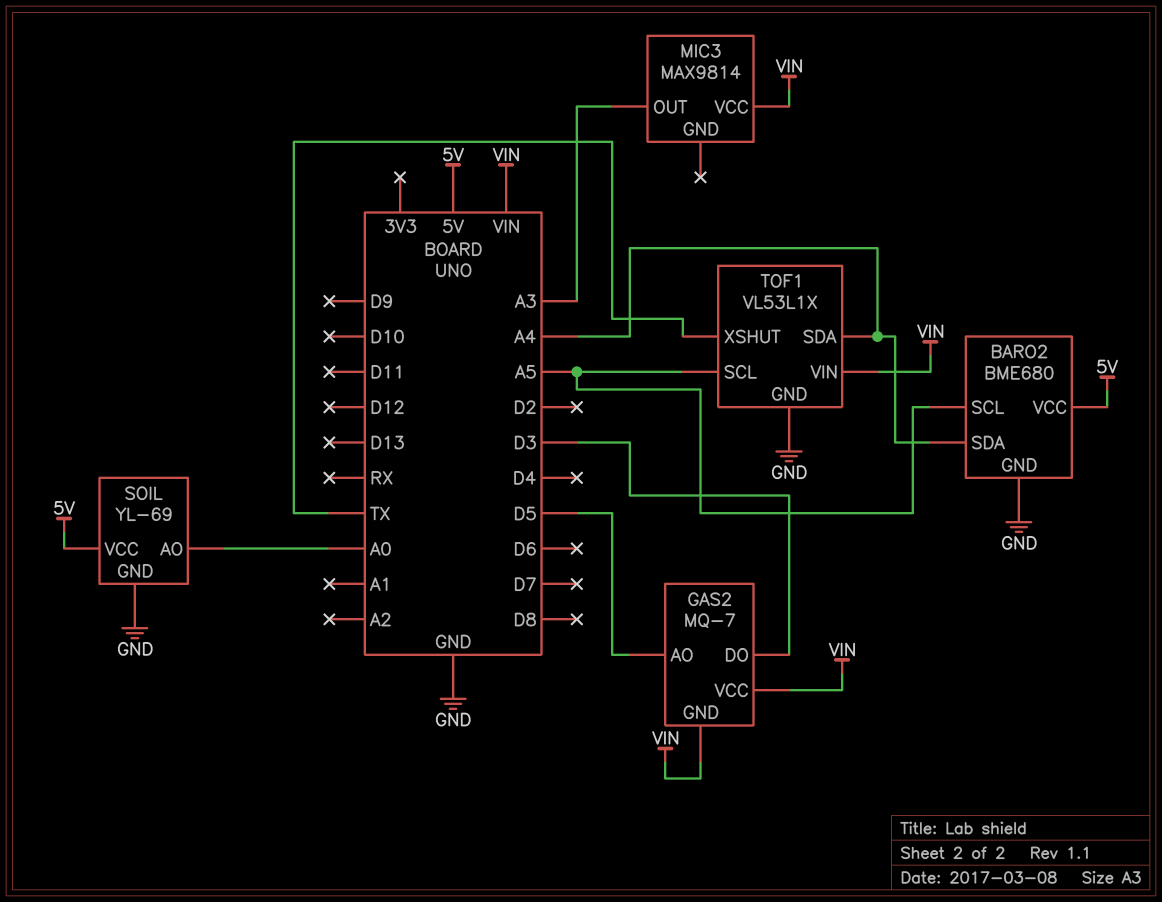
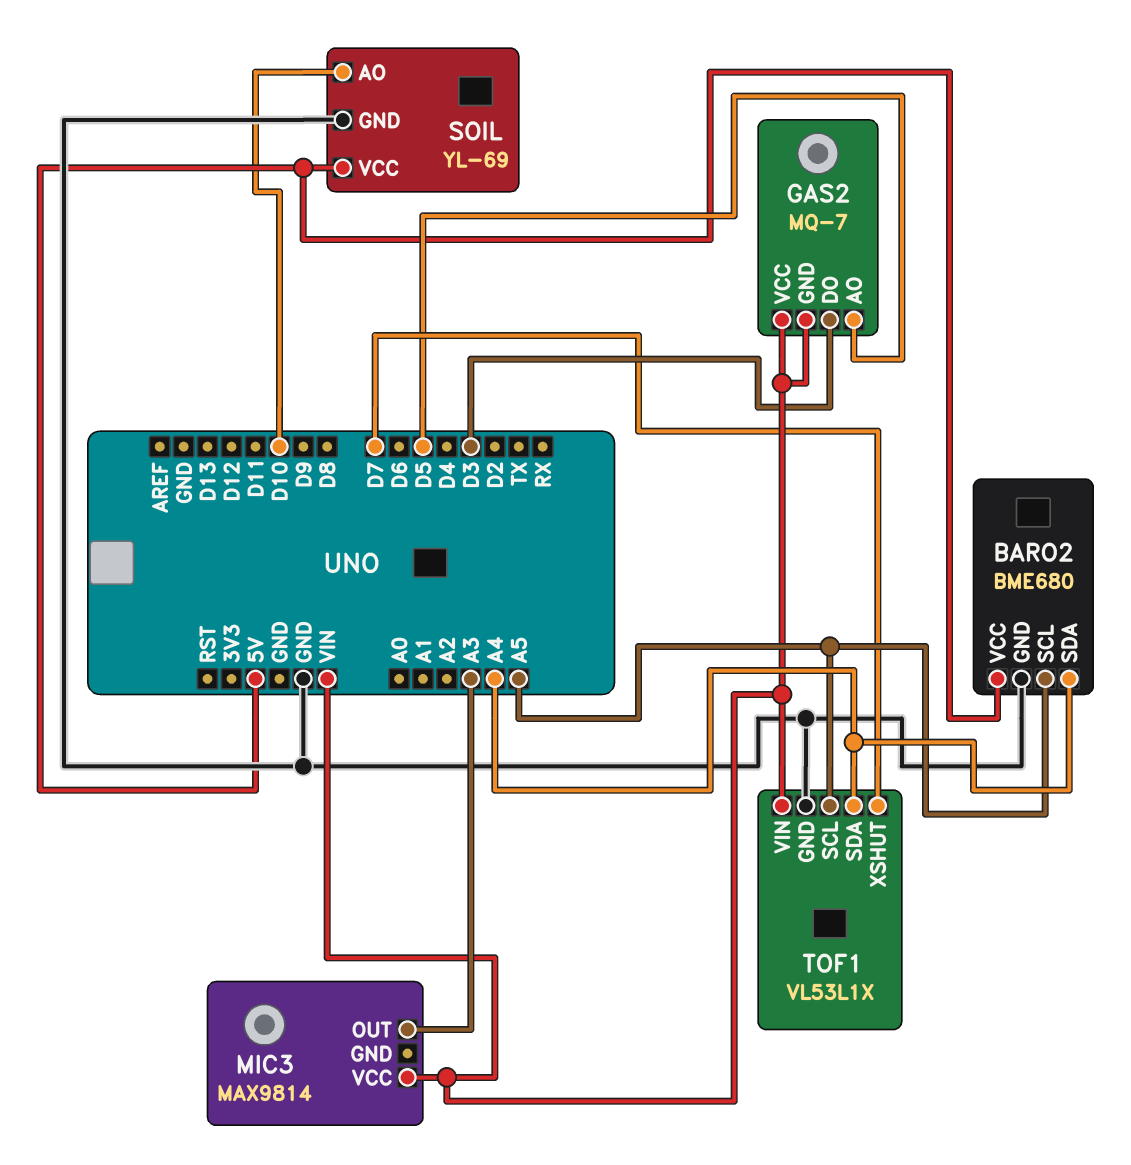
SOIL pin AO: A0 -> D10
TOF1 pin XSHUT: TX -> D7

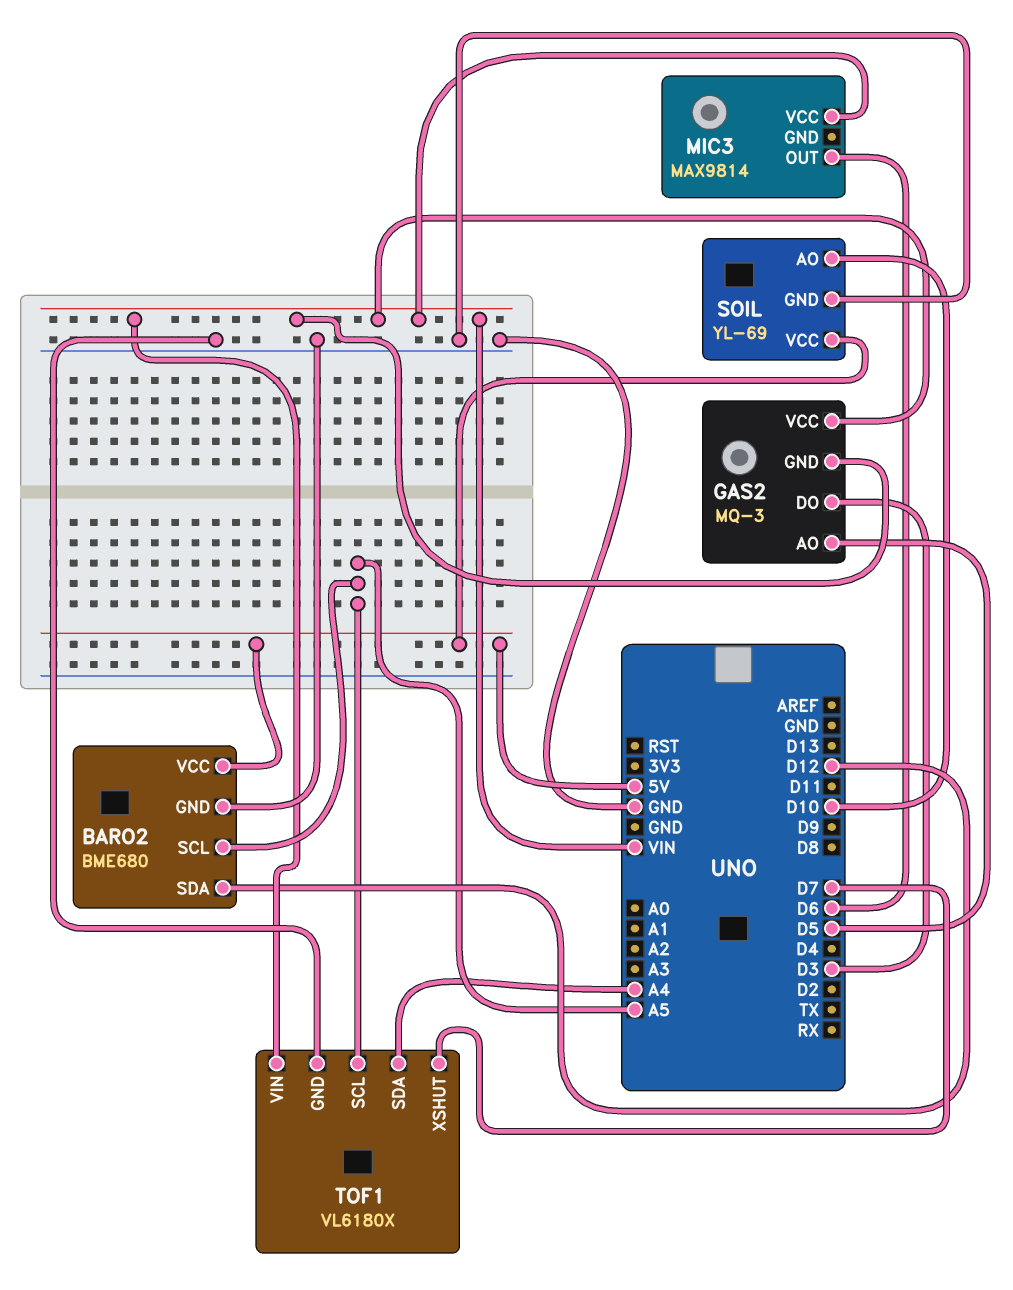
BARO2 pin SDA: A4 -> D12
GAS2: MQ-7 -> MQ-3
MIC3 pin OUT: A3 -> D6
TOF1: VL53L1X -> VL6180X

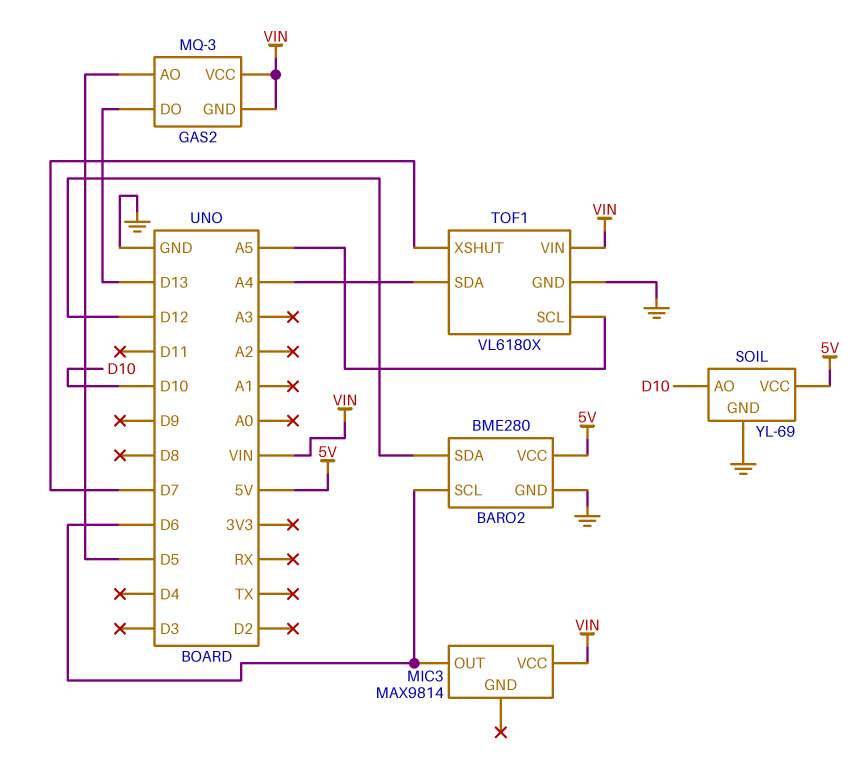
BARO2: BME680 -> BME280
BARO2 pin SCL: A5 -> D6
GAS2 pin DO: D3 -> D13

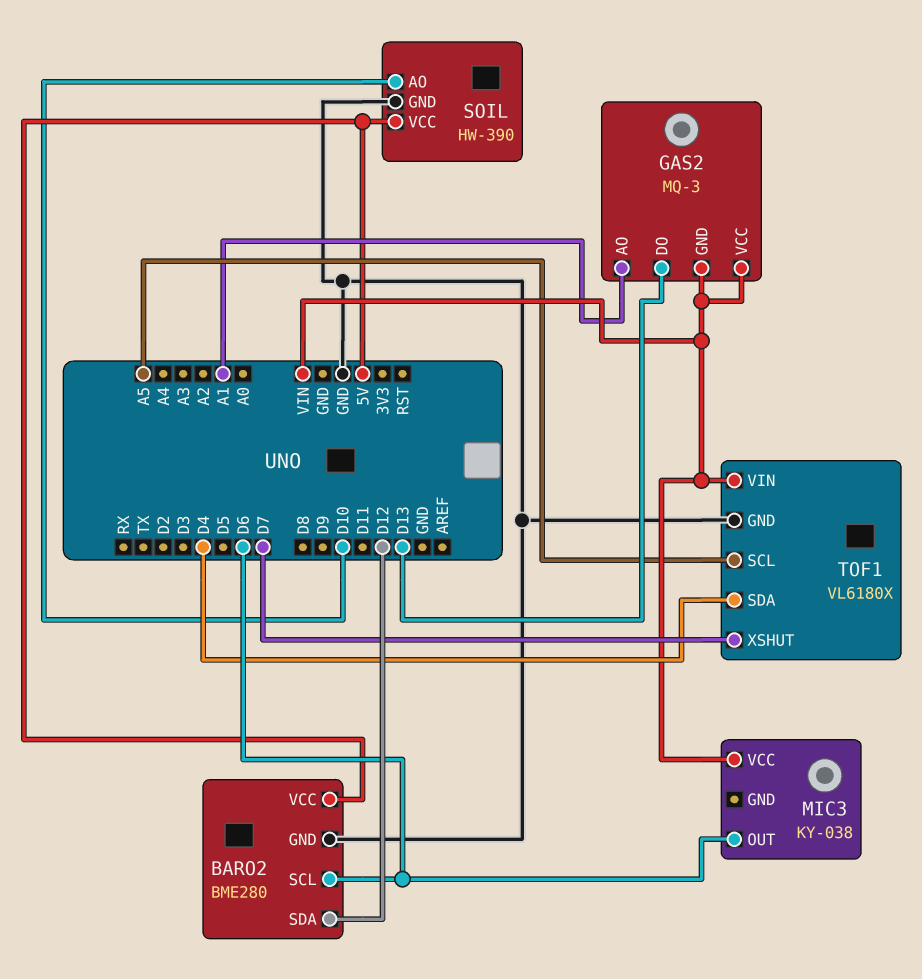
GAS2 pin AO: D5 -> A1
MIC3: MAX9814 -> KY-038
SOIL: YL-69 -> HW-390
TOF1 pin SDA: A4 -> D4

